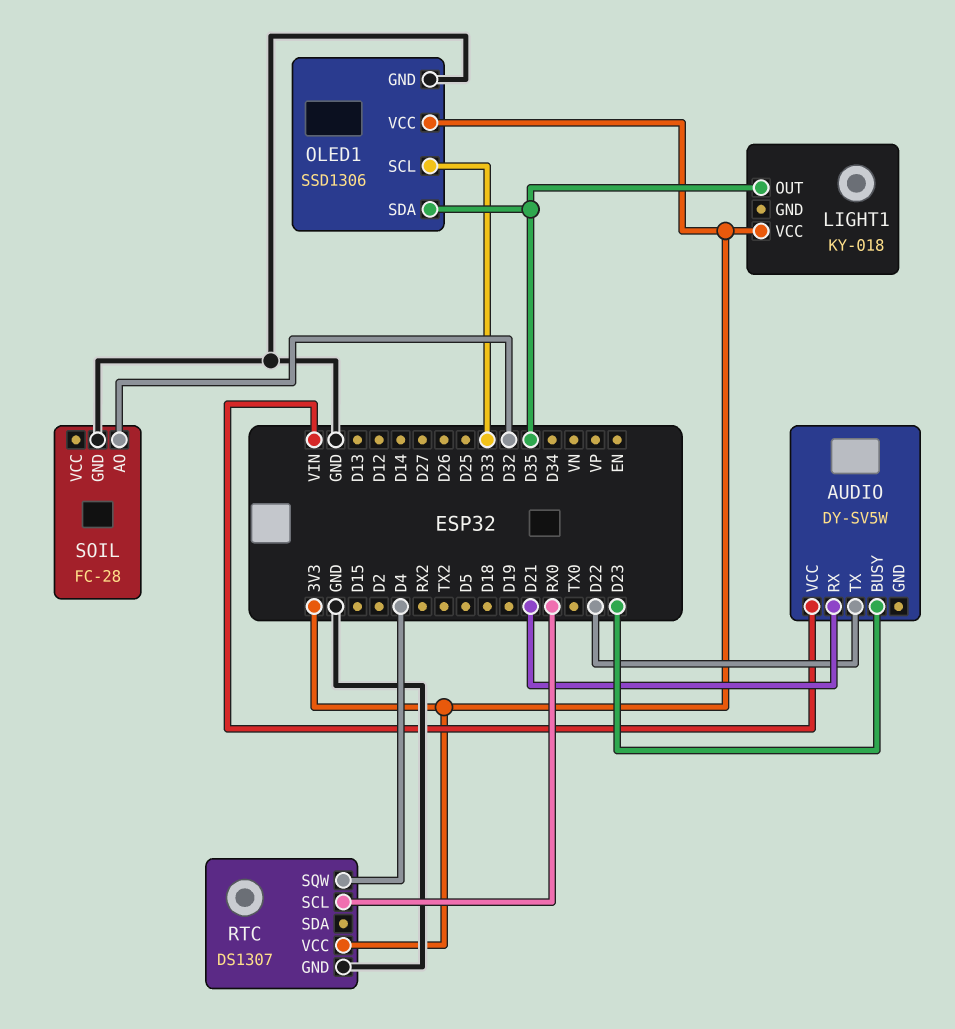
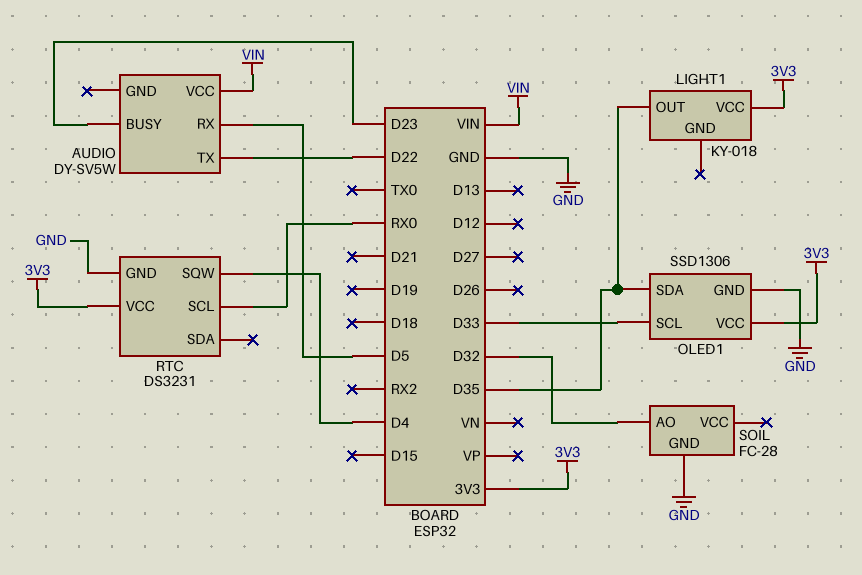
AUDIO pin RX: D21 -> D5
RTC: DS1307 -> DS3231

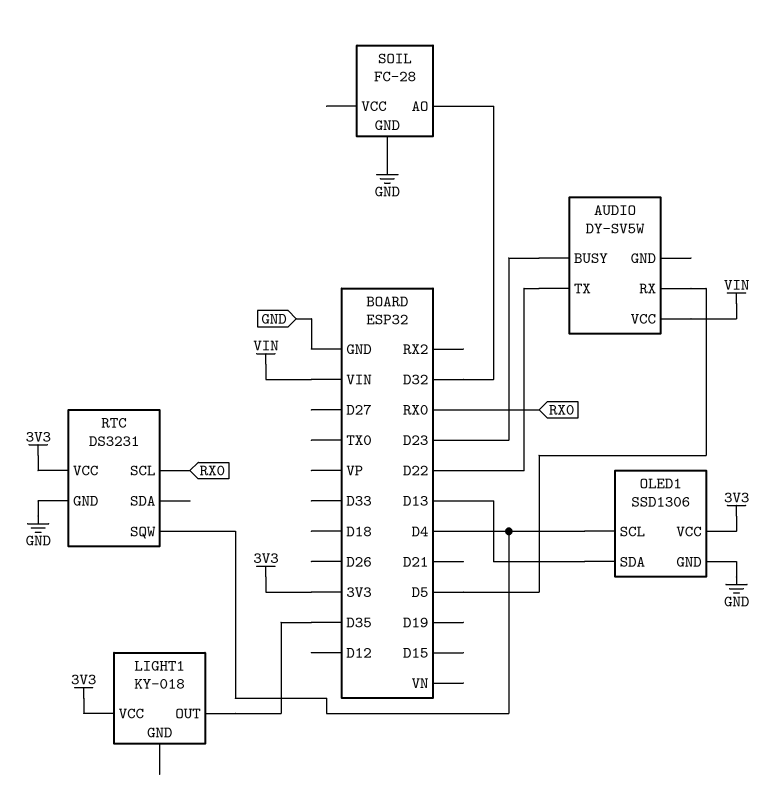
OLED1 pin SCL: D33 -> D4
OLED1 pin SDA: D35 -> D13

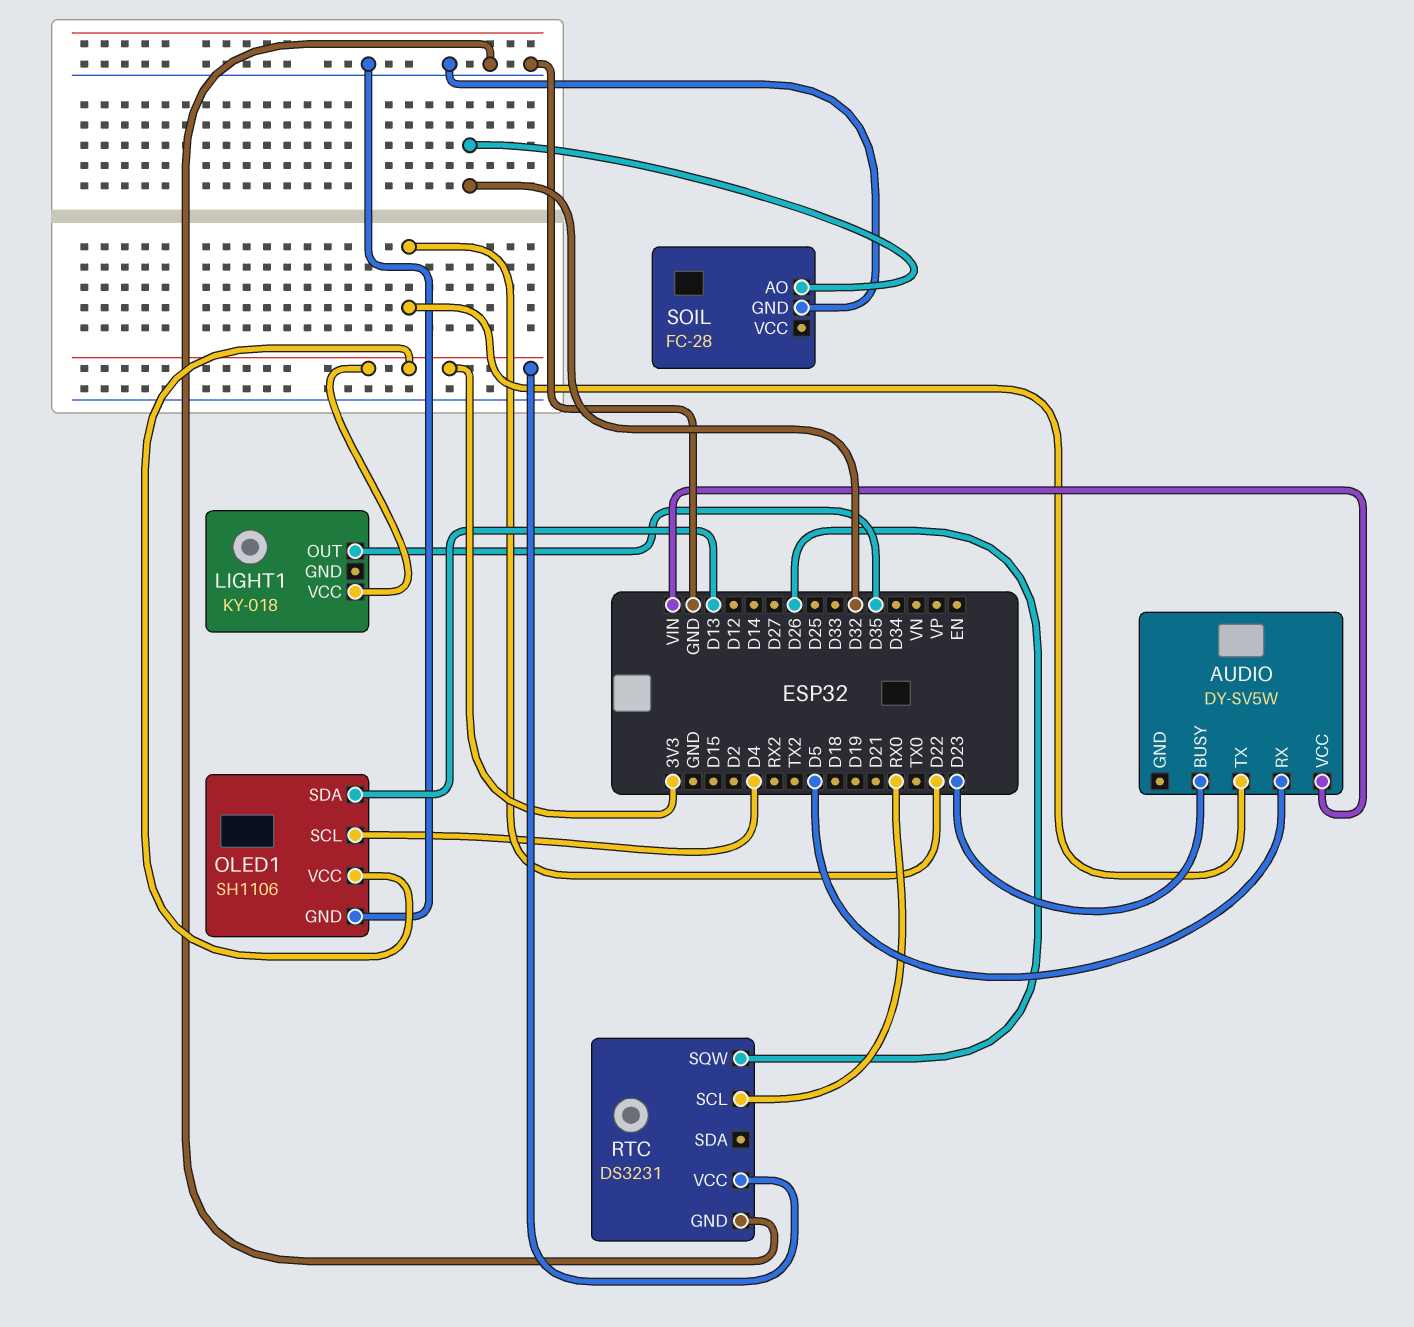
OLED1: SSD1306 -> SH1106
RTC pin SQW: D4 -> D26

